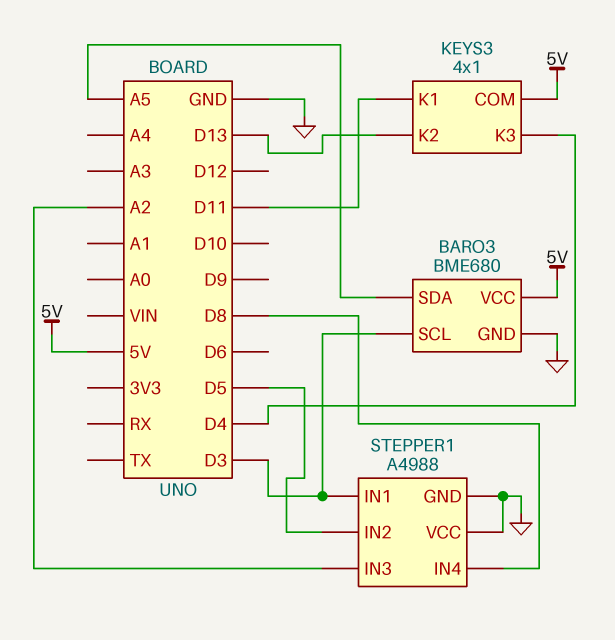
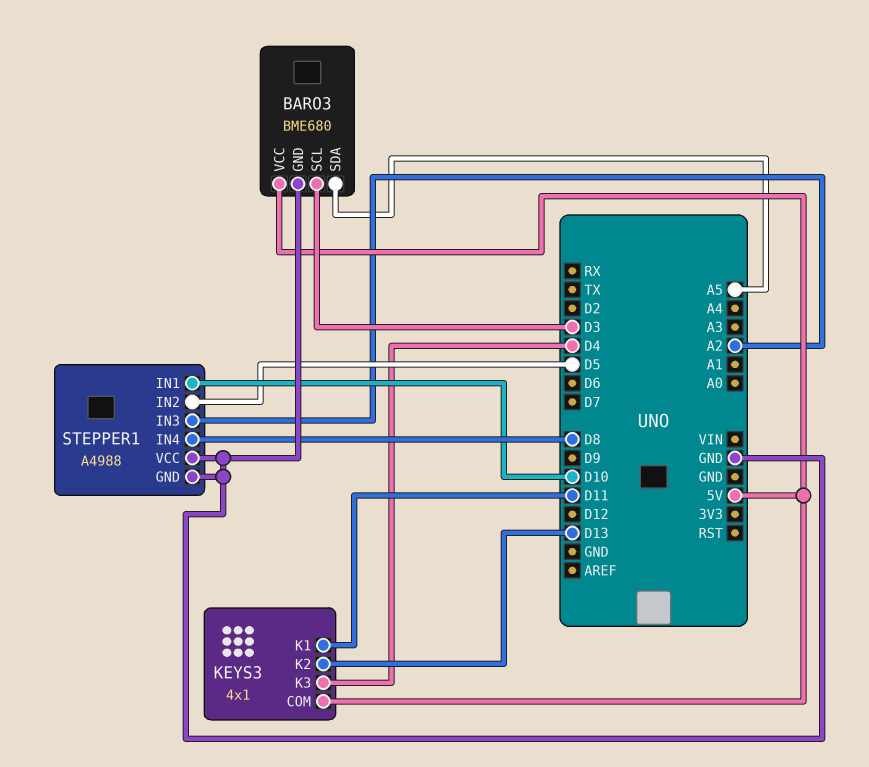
STEPPER1 pin IN1: D3 -> D10

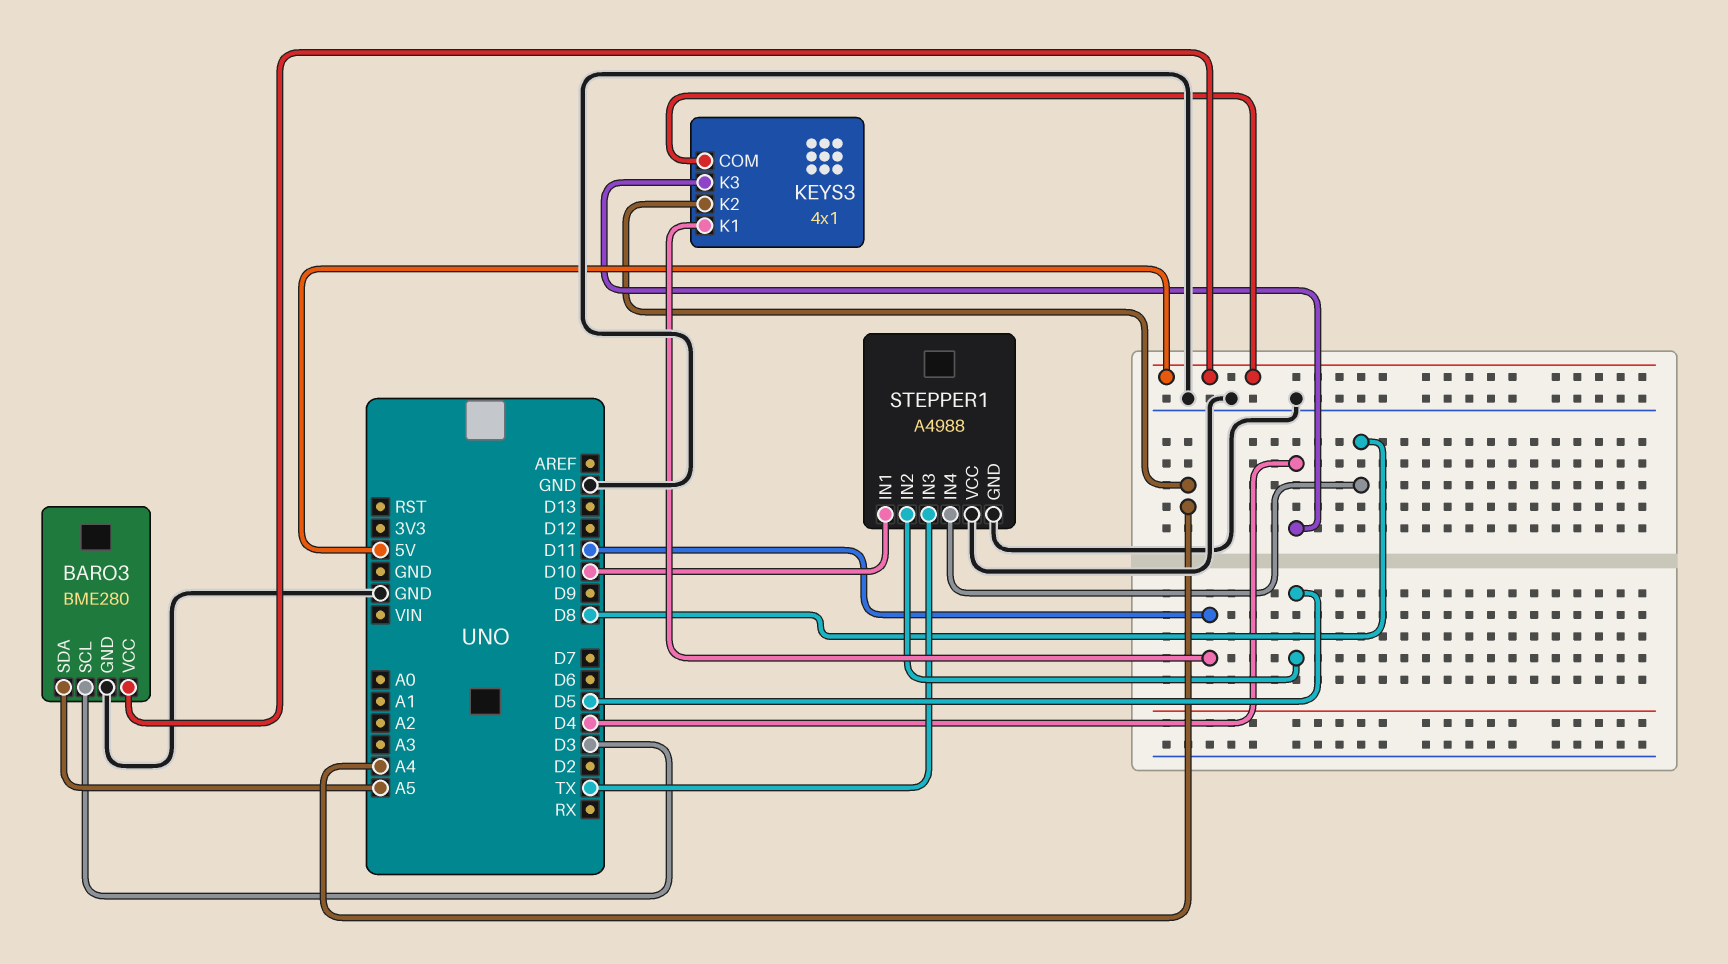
BARO3: BME680 -> BME280
KEYS3 pin K2: D13 -> A4
STEPPER1 pin IN3: A2 -> TX

